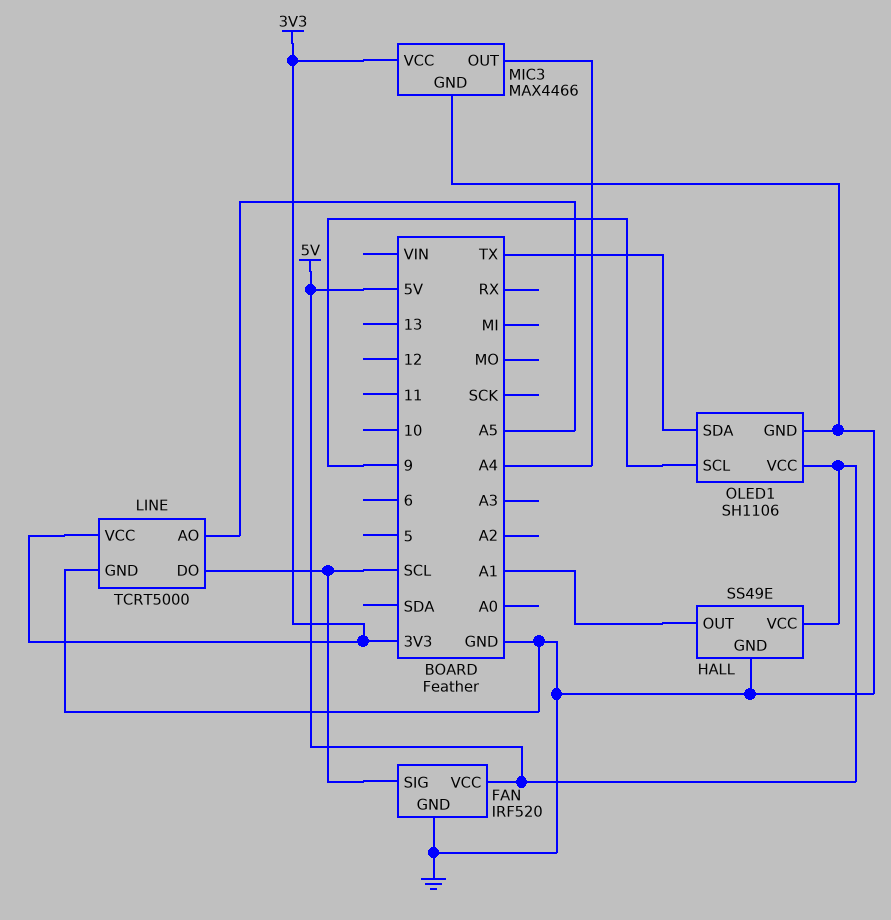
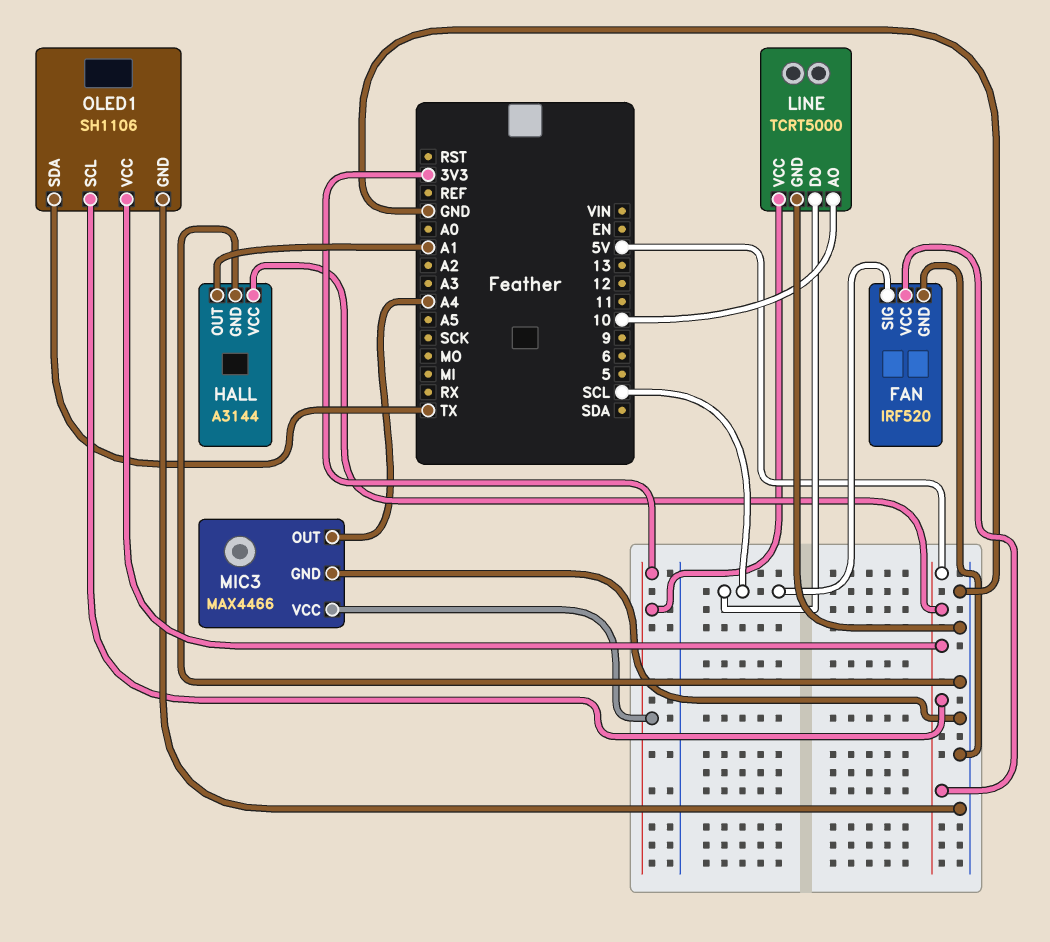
HALL: SS49E -> A3144
LINE pin AO: A5 -> 10
OLED1 pin SCL: 9 -> 5V

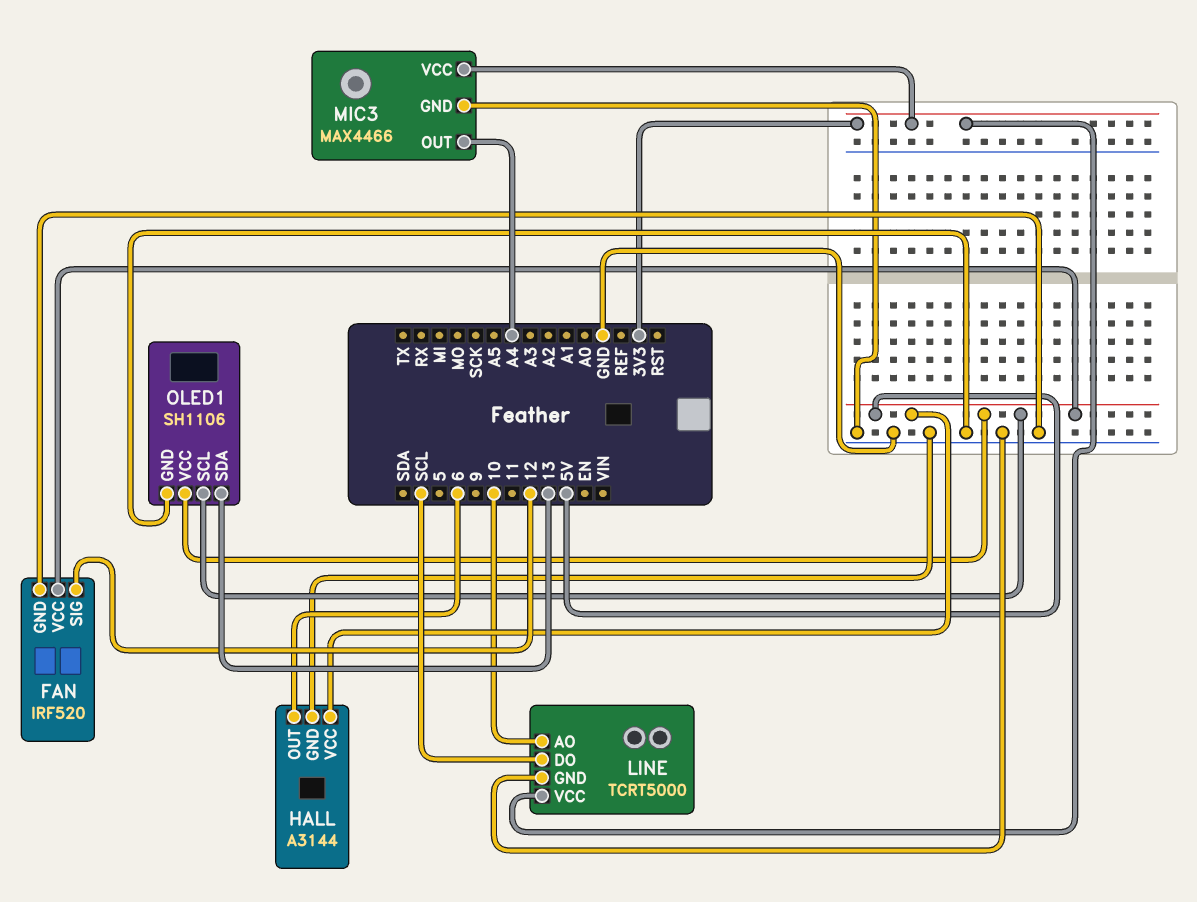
FAN pin SIG: SCL -> 12
HALL pin OUT: A1 -> 6
OLED1 pin SDA: TX -> 13

